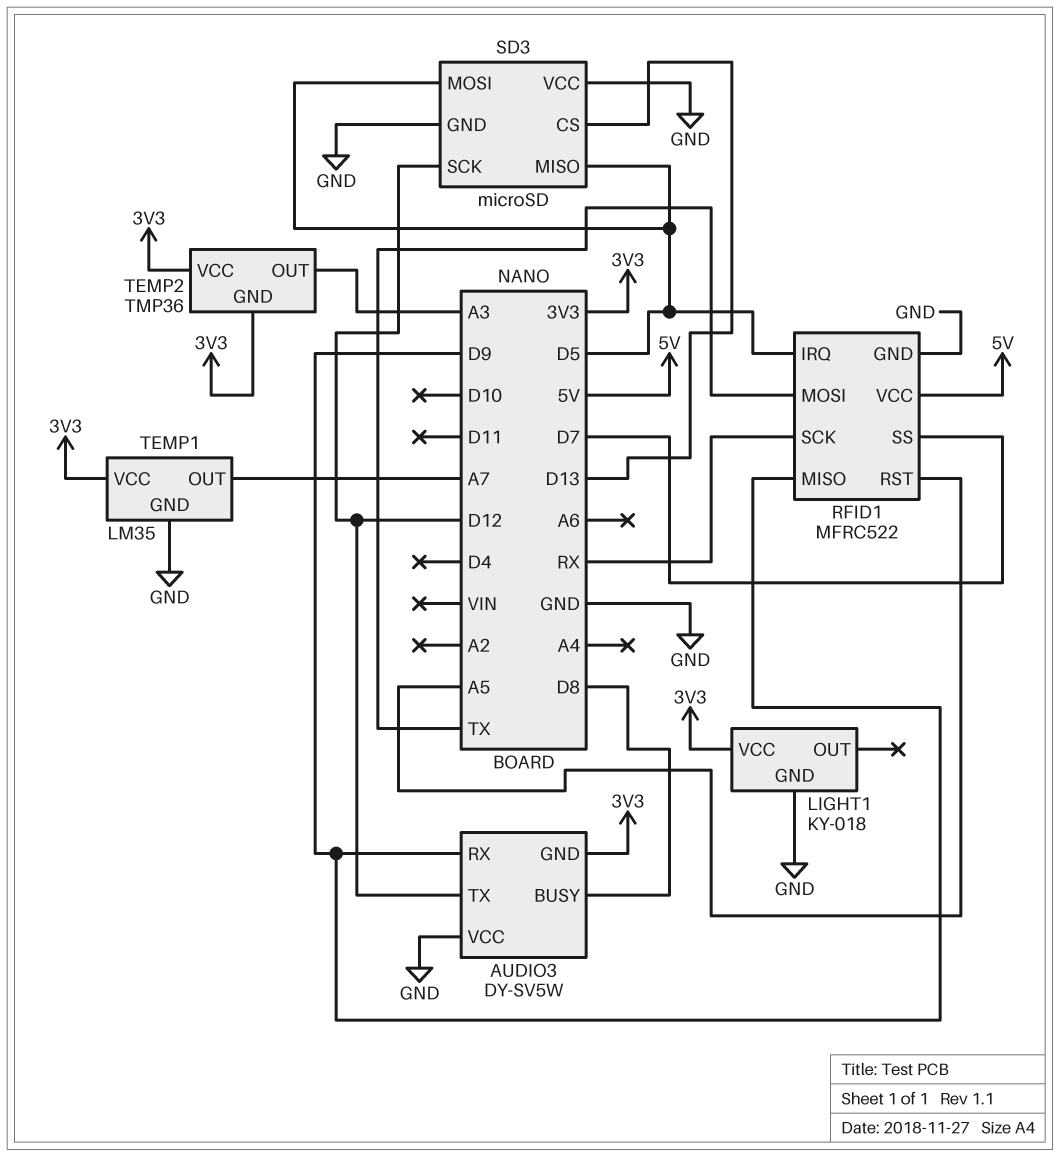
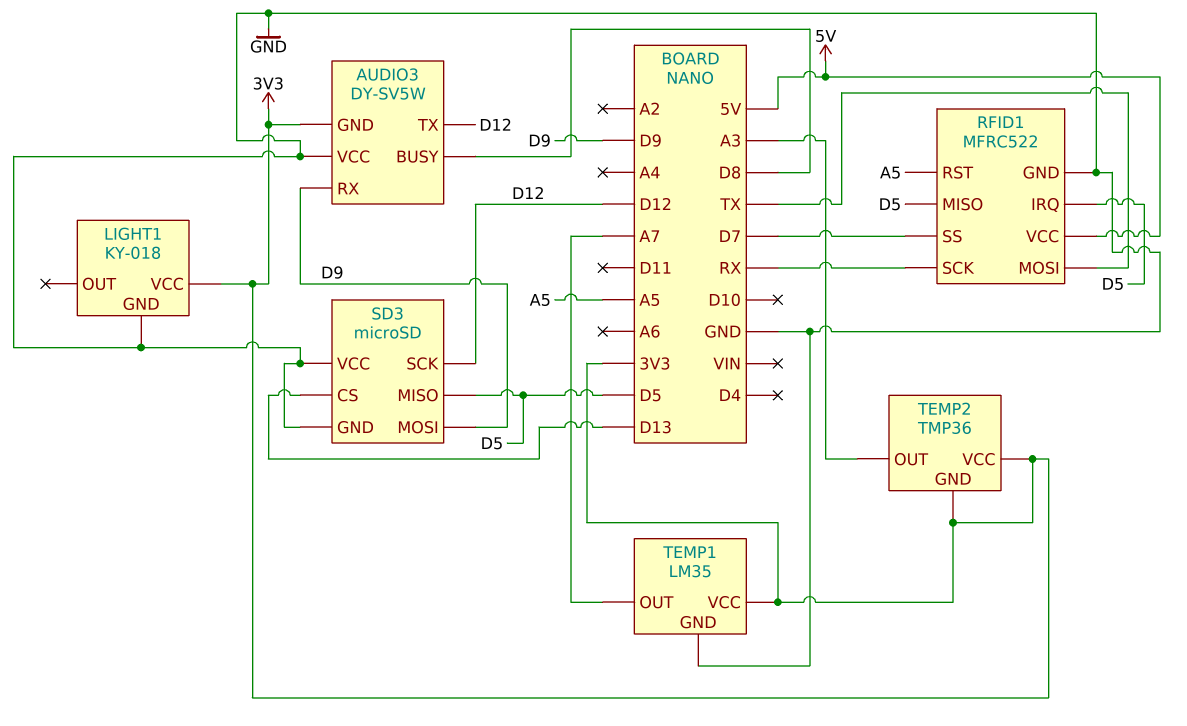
RFID1 pin MISO: D9 -> D5
SD3 pin MOSI: D5 -> D9

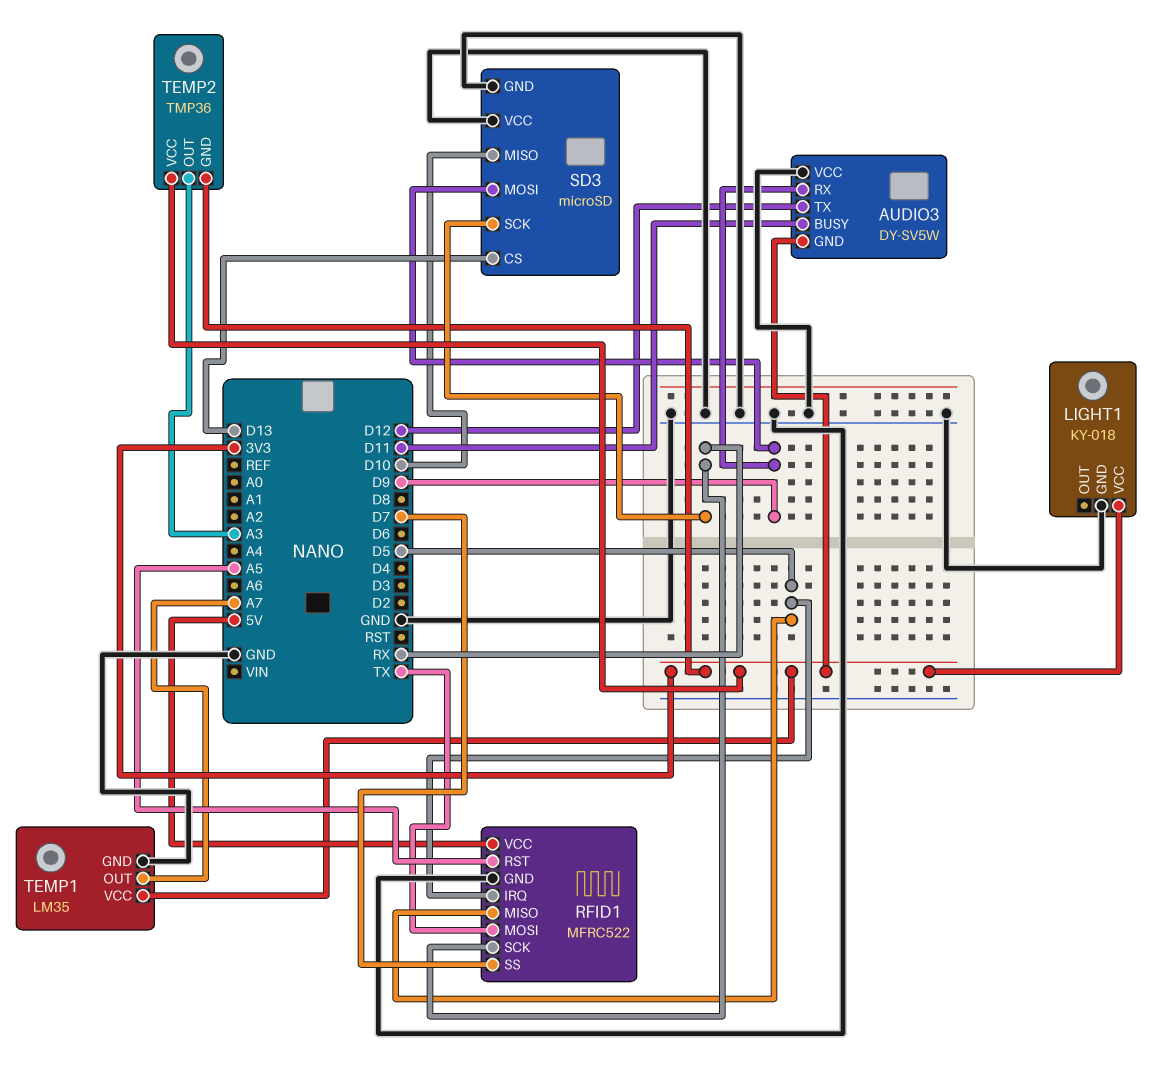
AUDIO3 pin BUSY: D8 -> D11
SD3 pin MISO: D5 -> D10
SD3 pin SCK: D12 -> RX

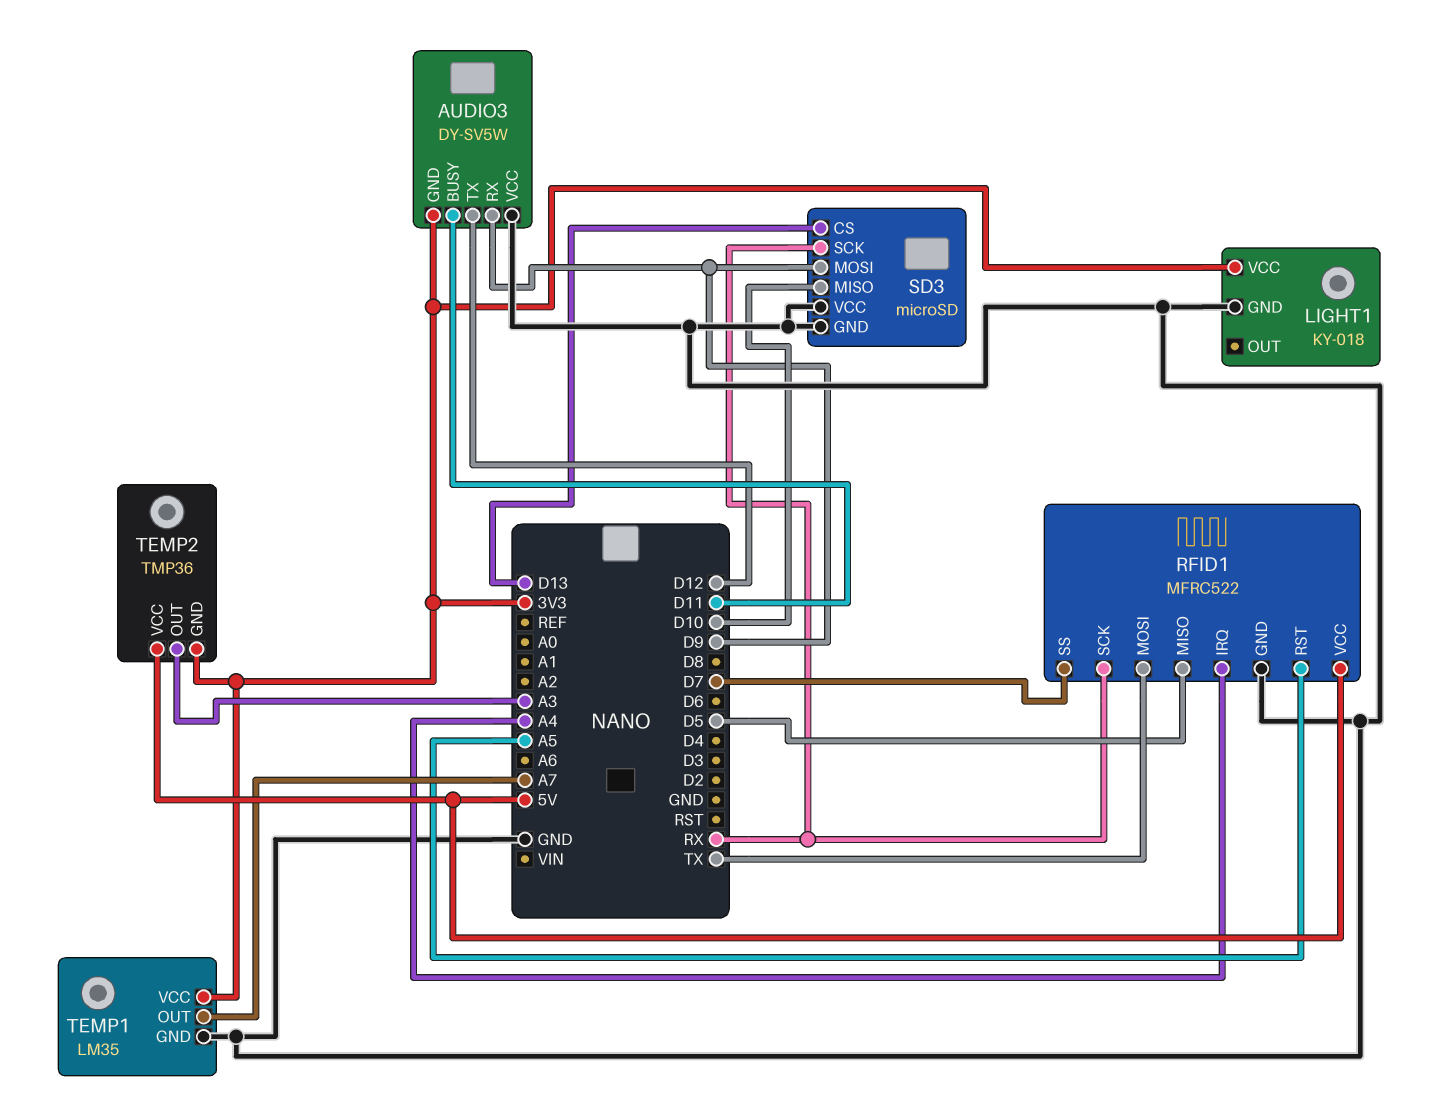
RFID1 pin IRQ: D5 -> A4
TEMP2 pin VCC: 3V3 -> 5V

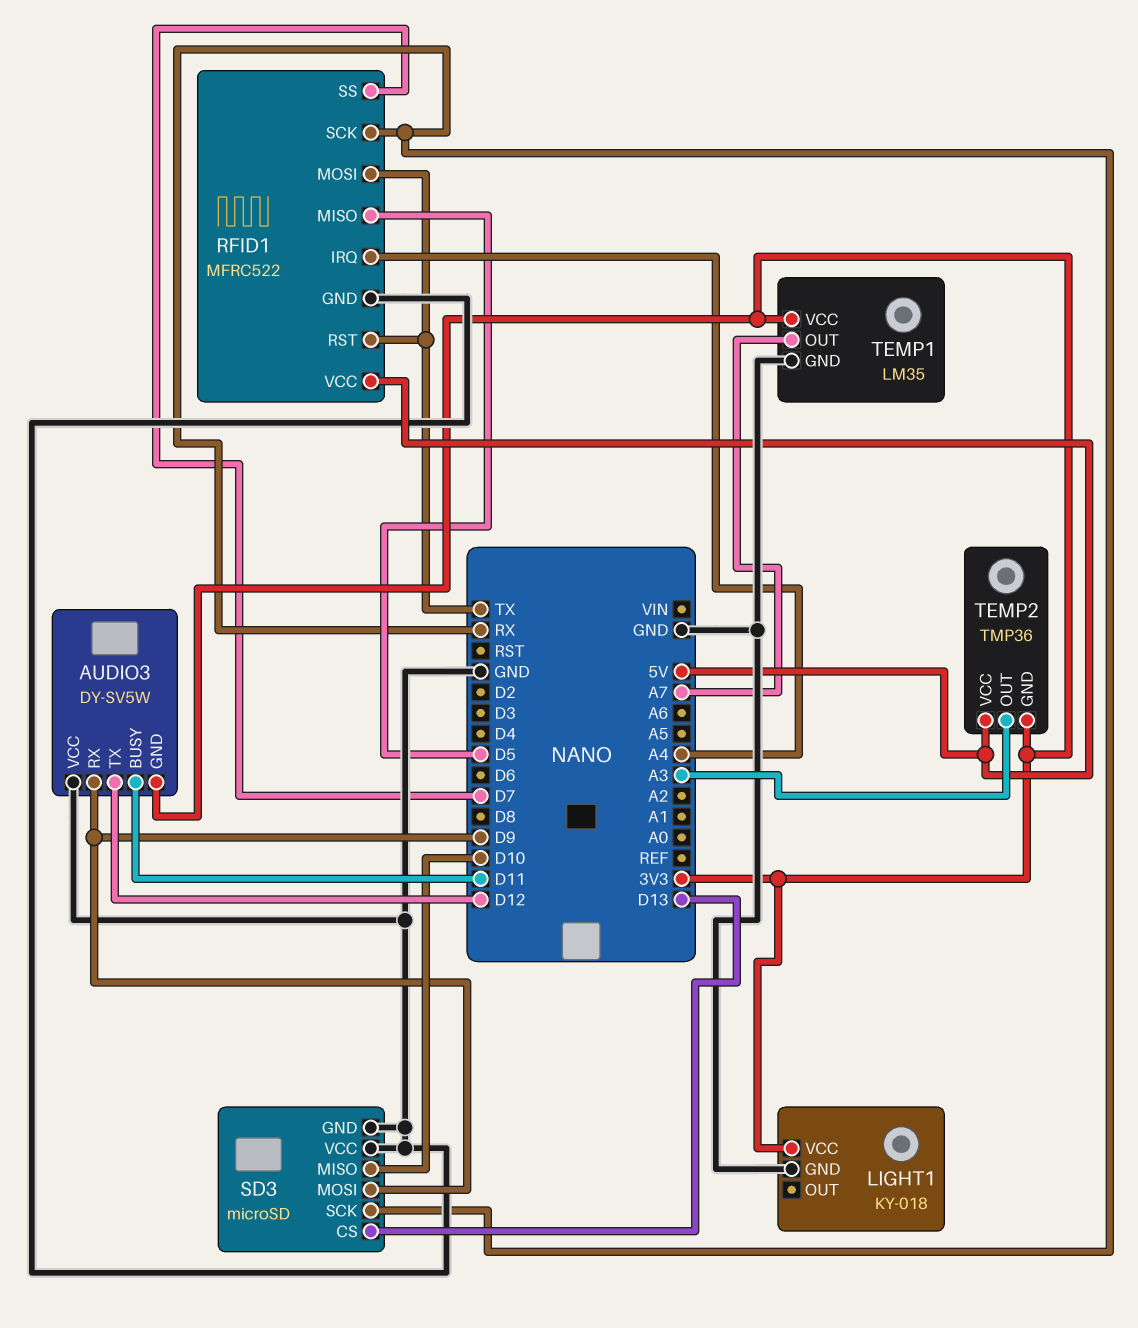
RFID1 pin RST: A5 -> TX

